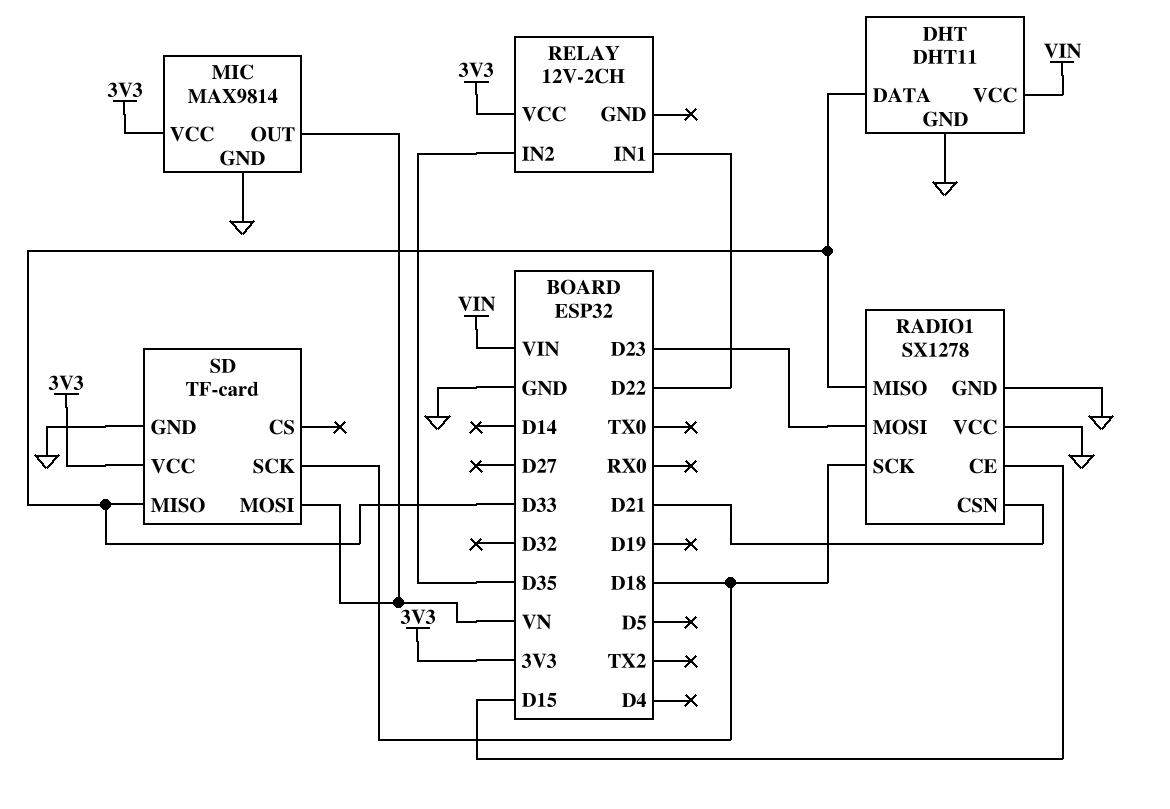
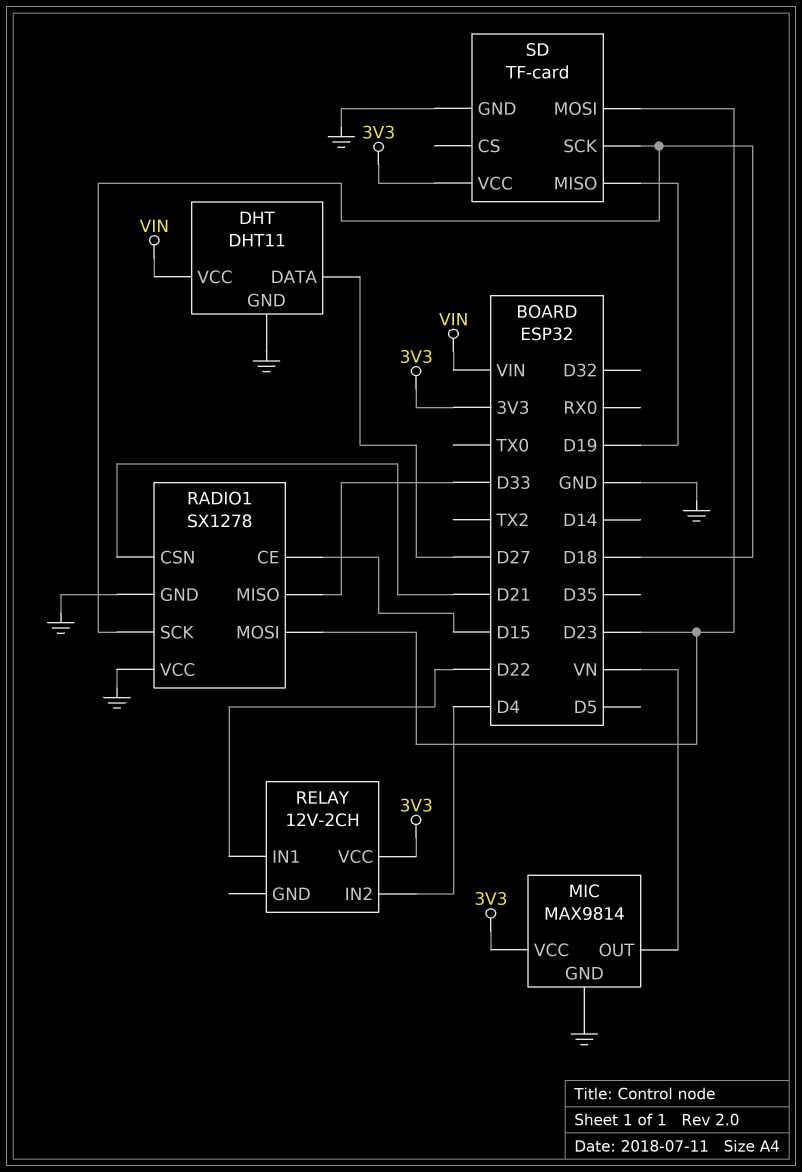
DHT pin DATA: D33 -> D27
RELAY pin IN2: D35 -> D4
SD pin MISO: D33 -> D19
SD pin MOSI: VN -> D23

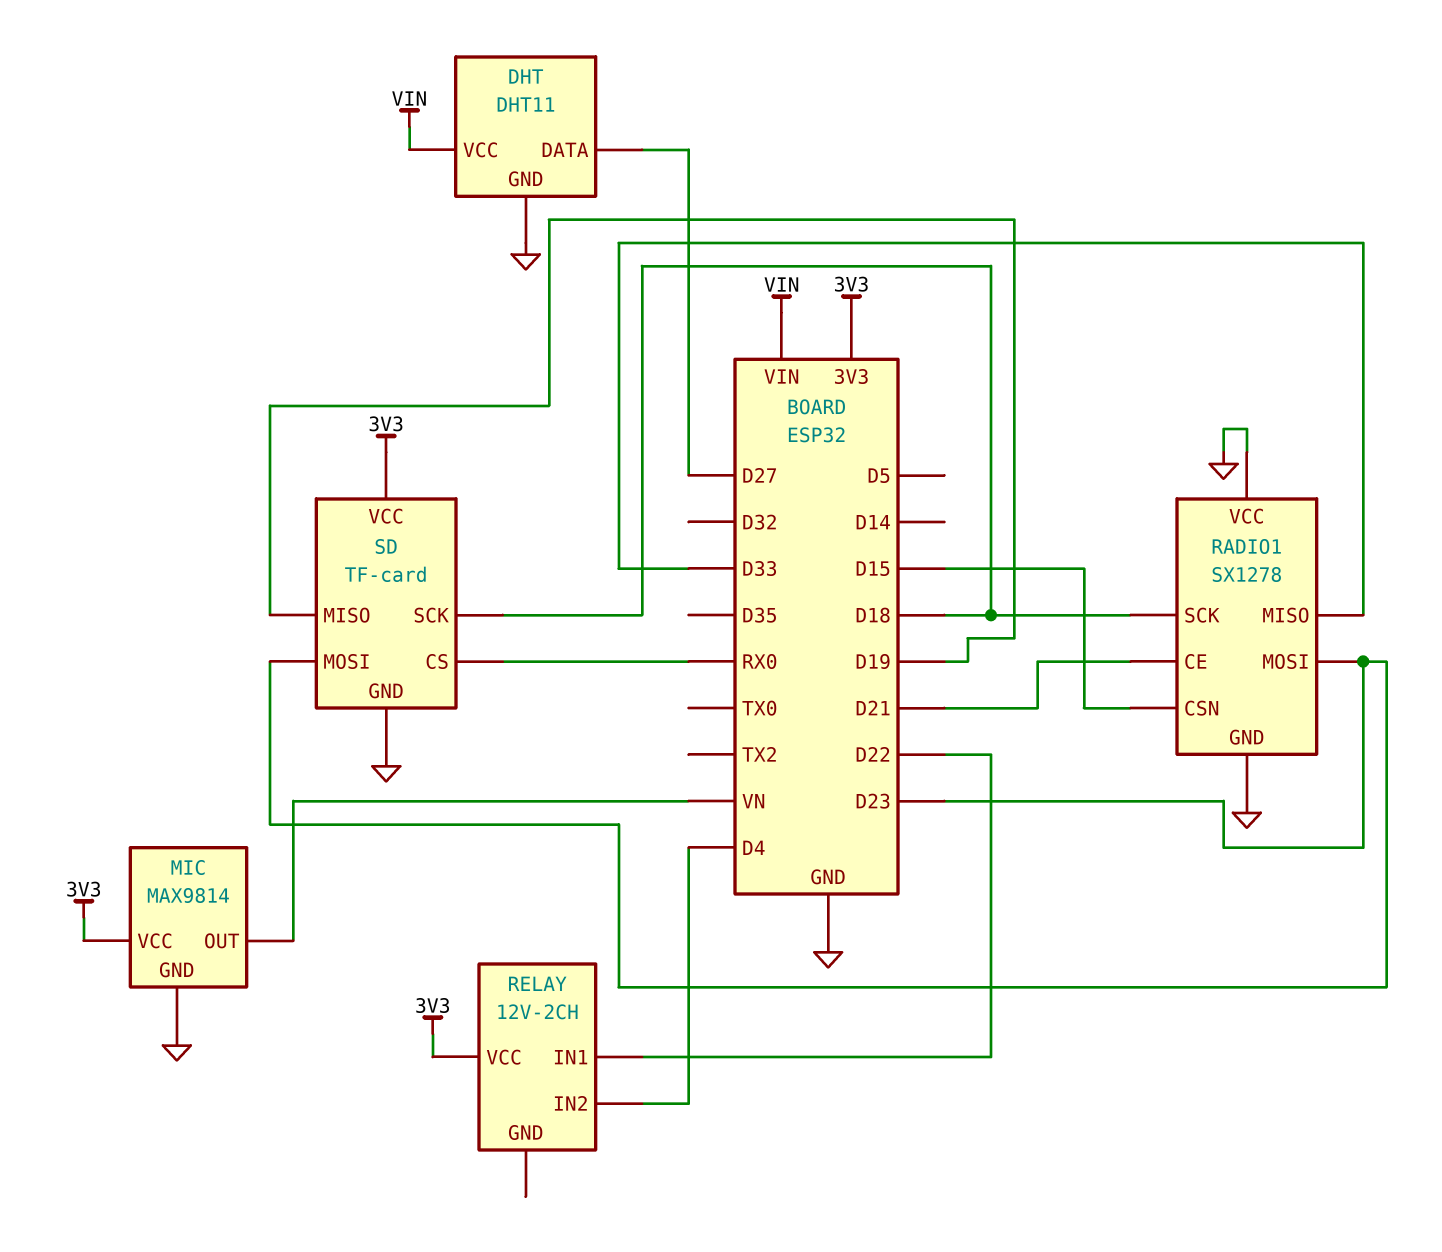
RADIO1 pin CE: D15 -> D21
RADIO1 pin CSN: D21 -> D15
SD pin CS: none -> RX0

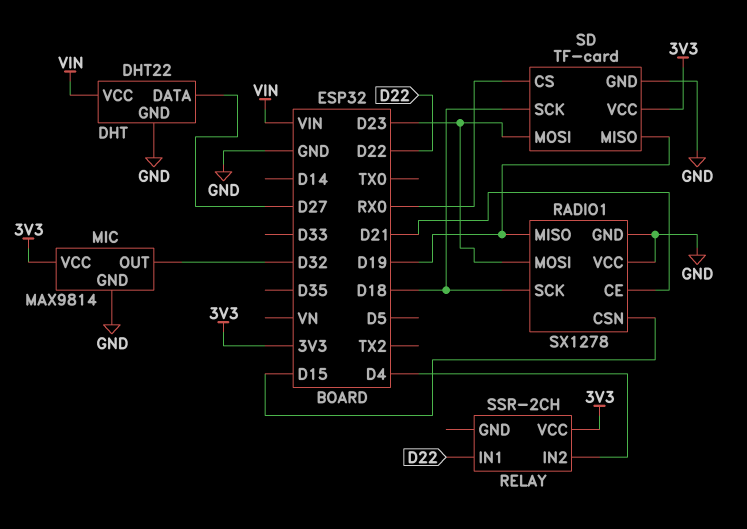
DHT: DHT11 -> DHT22
MIC pin OUT: VN -> D32
RADIO1 pin MISO: D33 -> D19
RELAY: 12V-2CH -> SSR-2CH

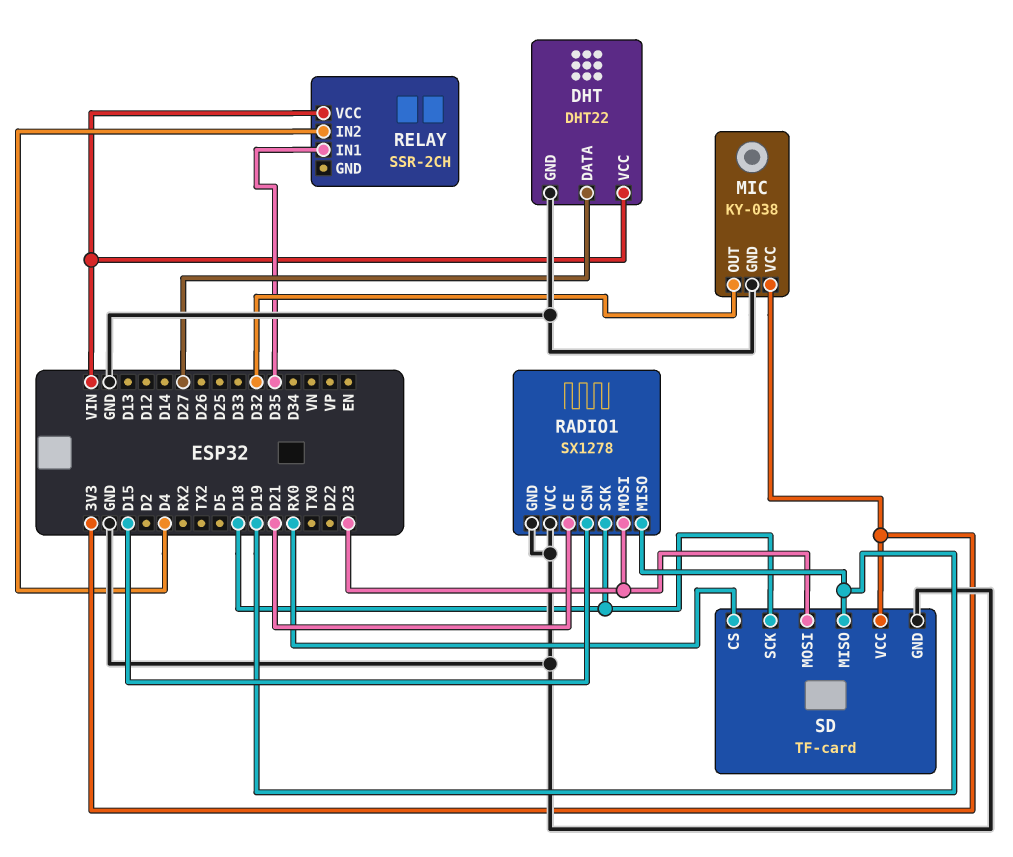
MIC: MAX9814 -> KY-038
RELAY pin IN1: D22 -> D35
RELAY pin VCC: 3V3 -> VIN

